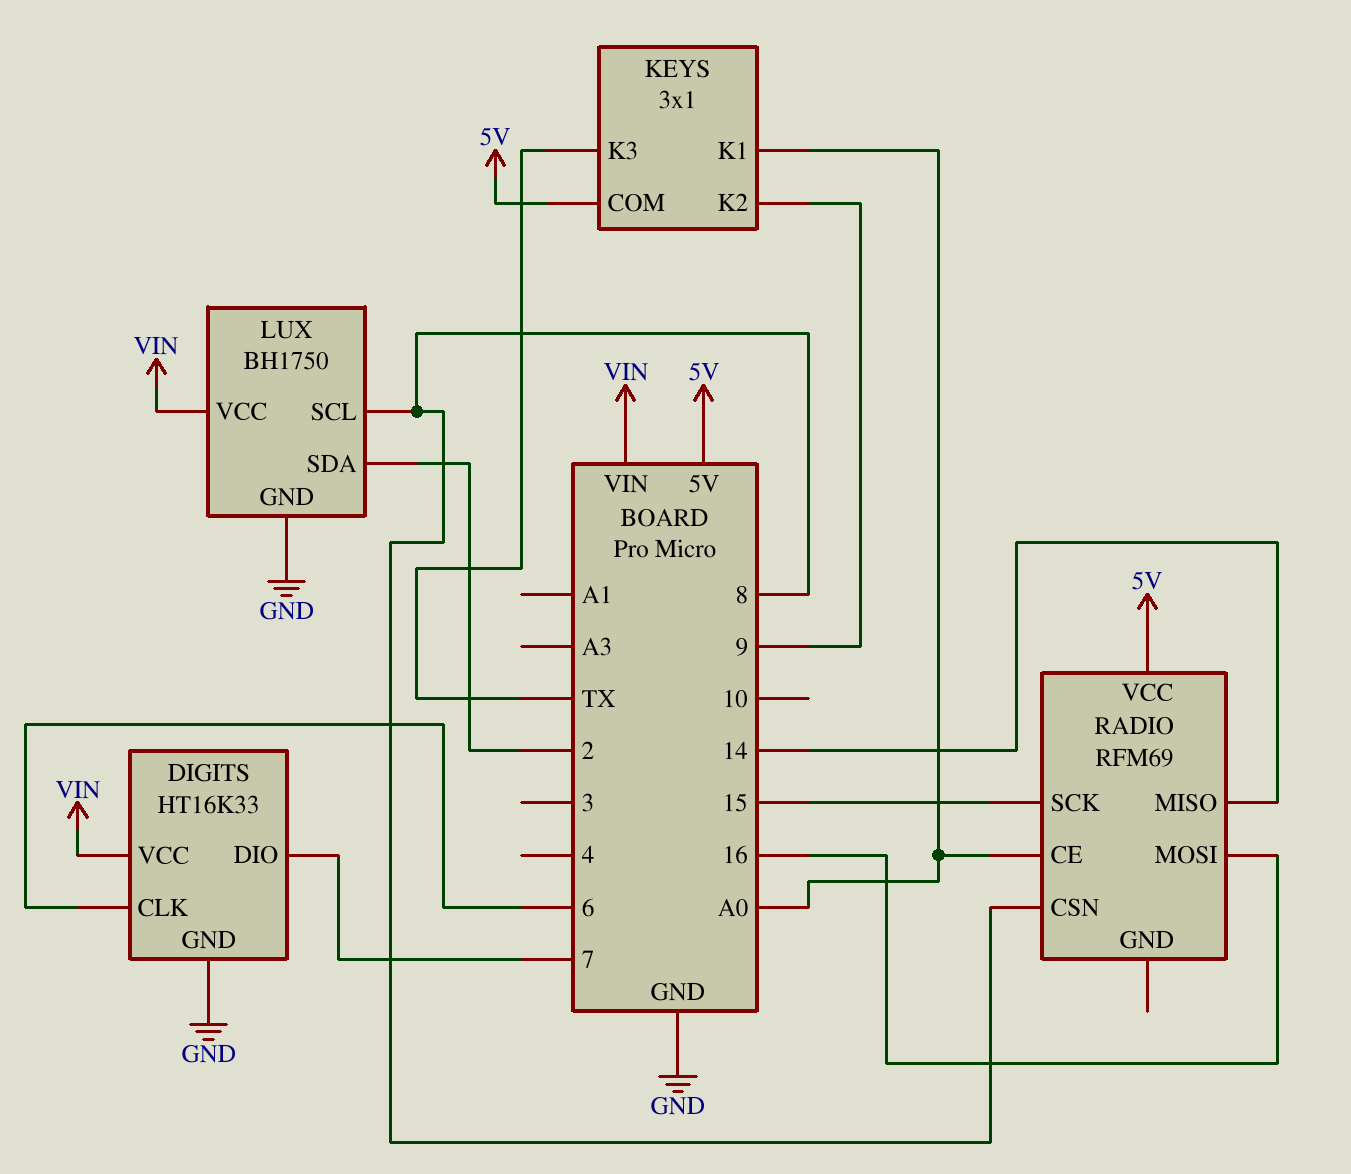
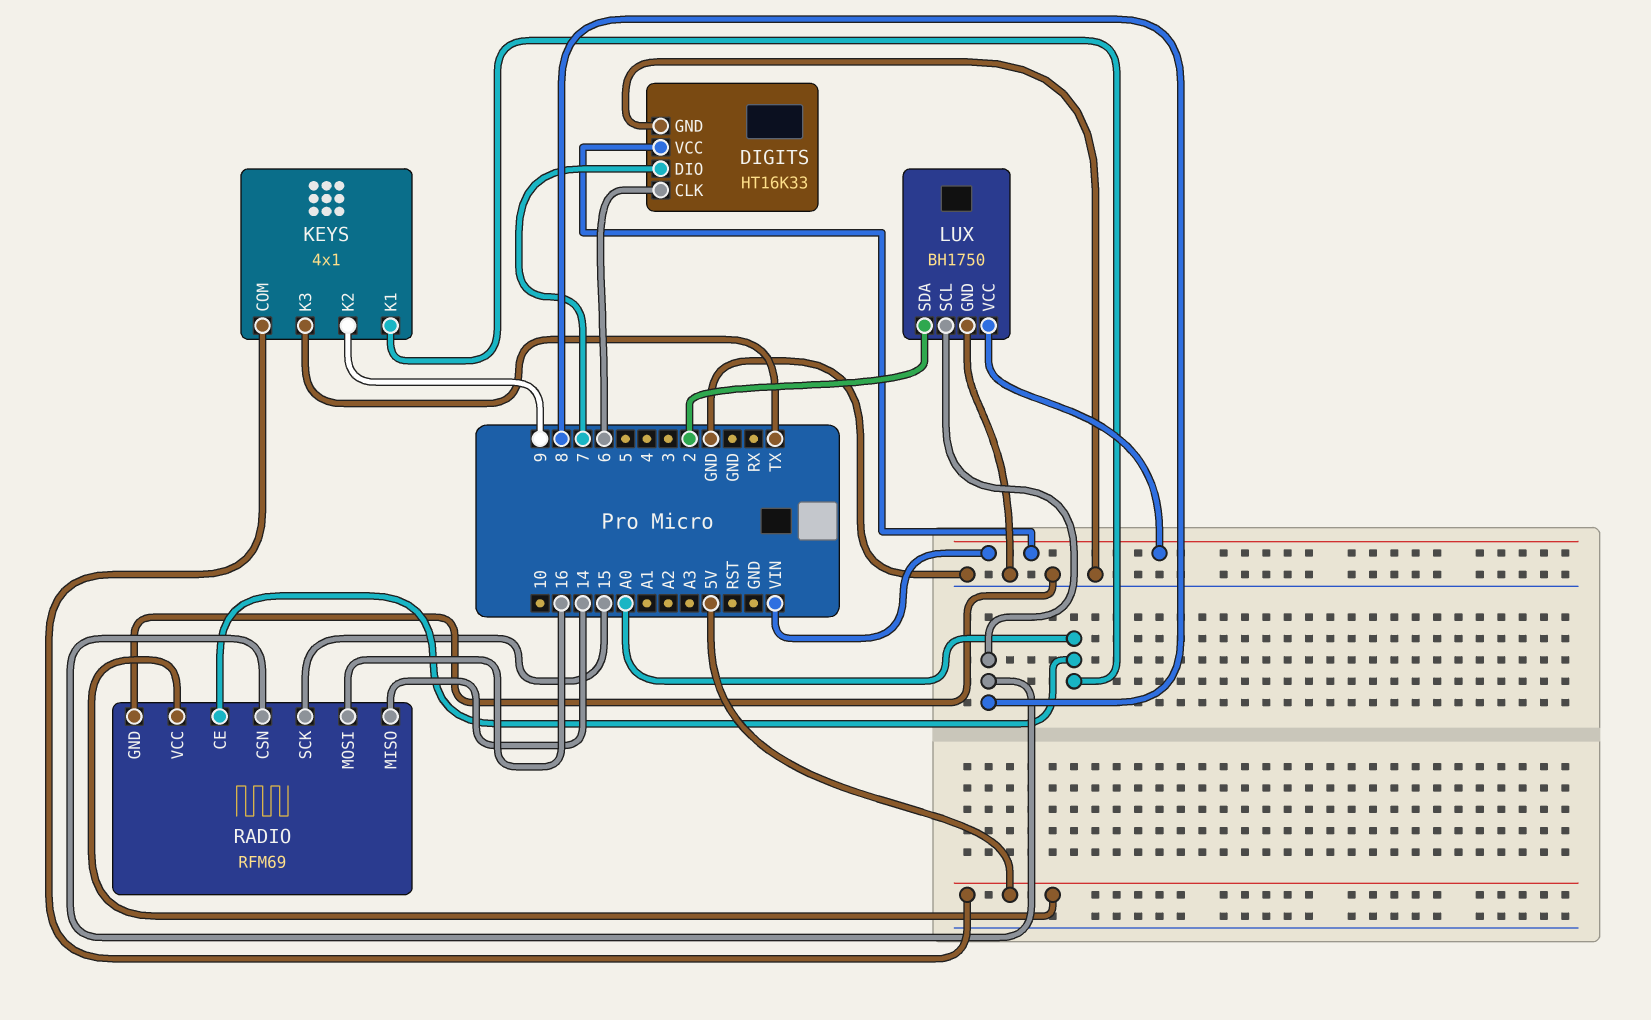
KEYS: 3x1 -> 4x1
RADIO pin GND: none -> GND

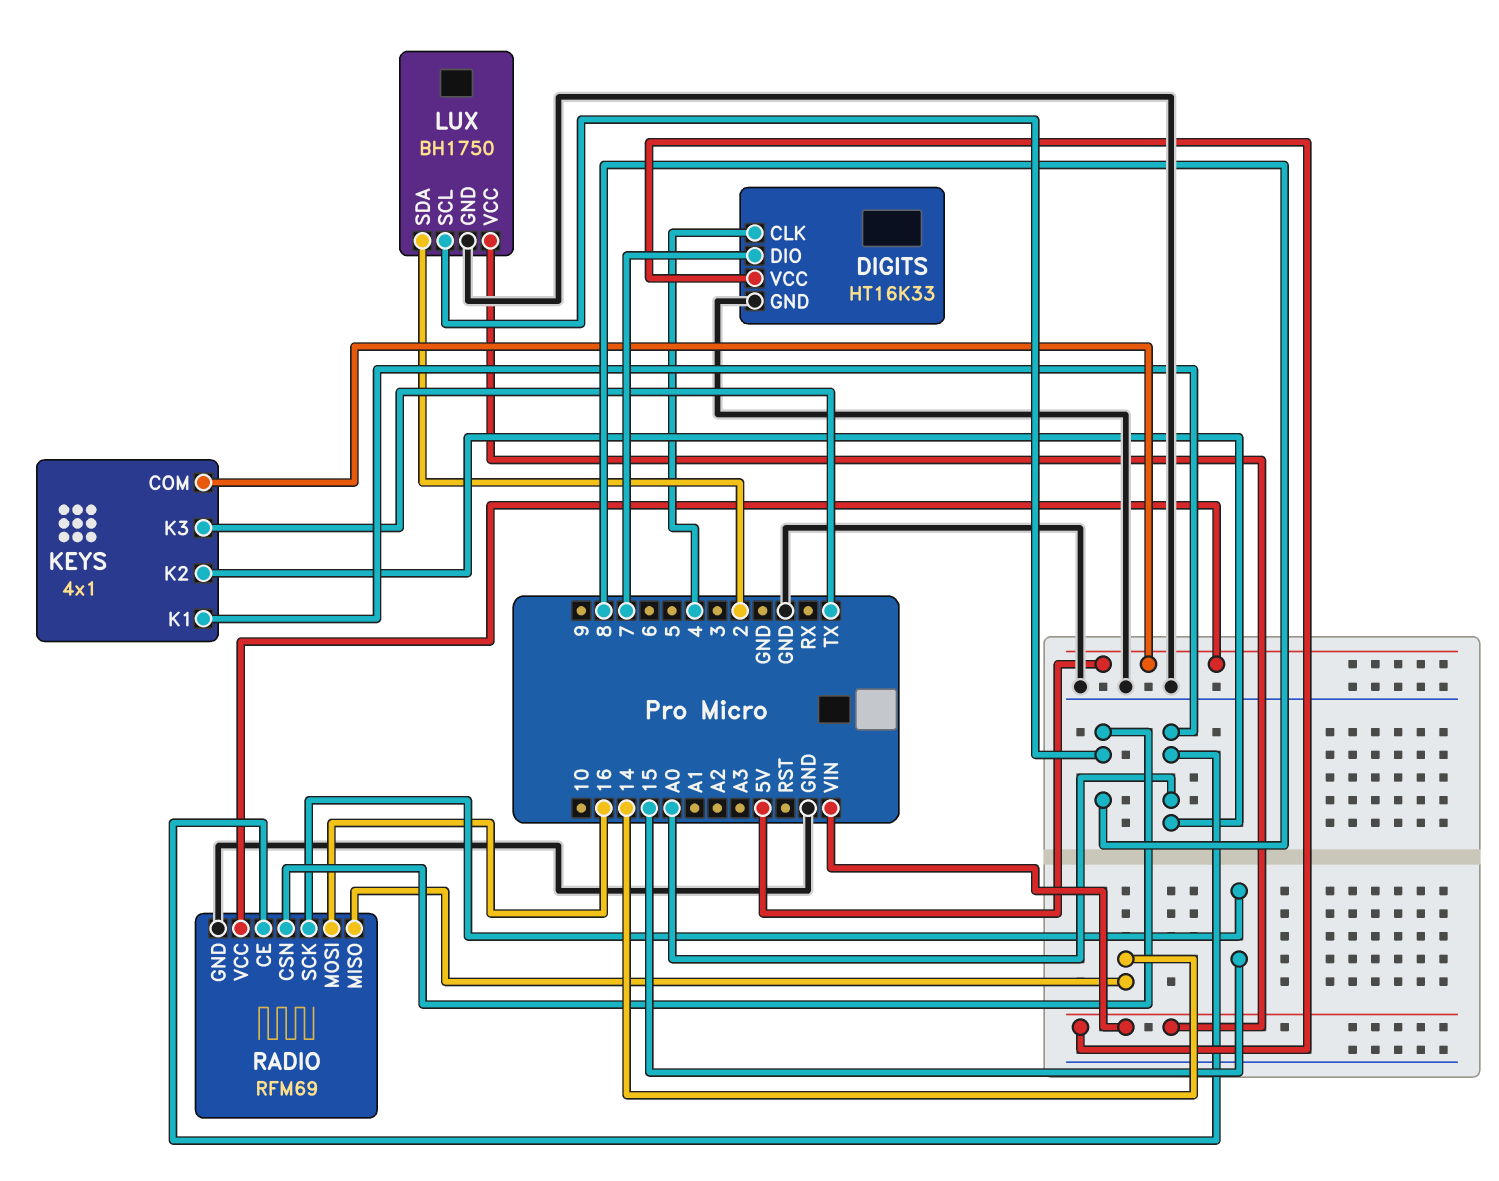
DIGITS pin CLK: 6 -> 4
KEYS pin K2: 9 -> A0

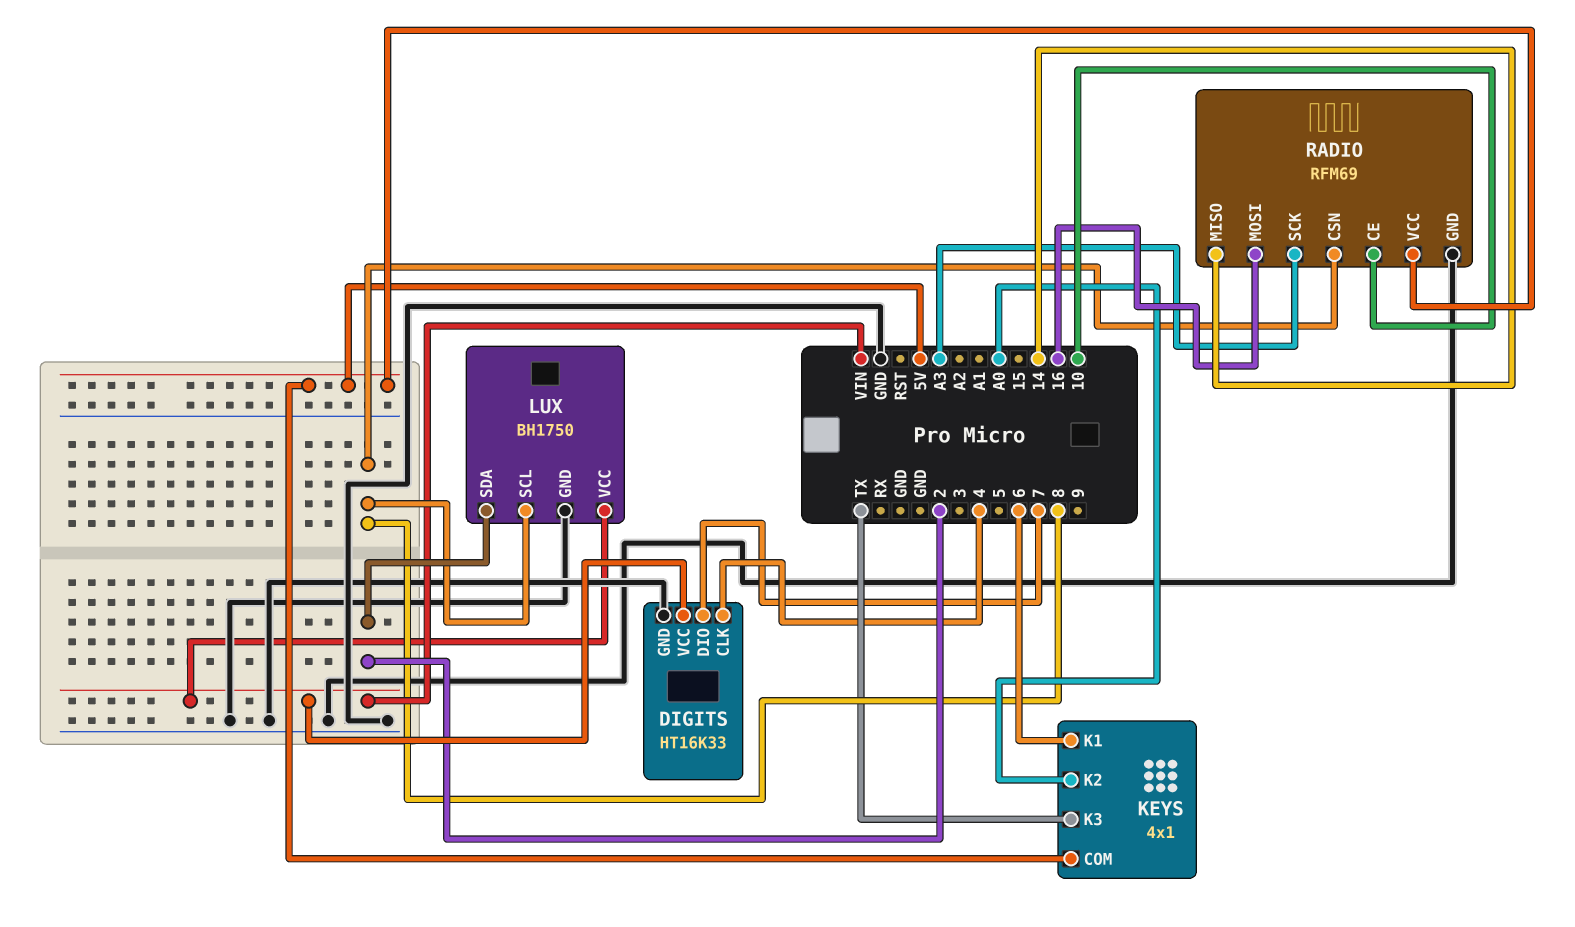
KEYS pin K1: A0 -> 6
RADIO pin CE: A0 -> 10
RADIO pin SCK: 15 -> A3

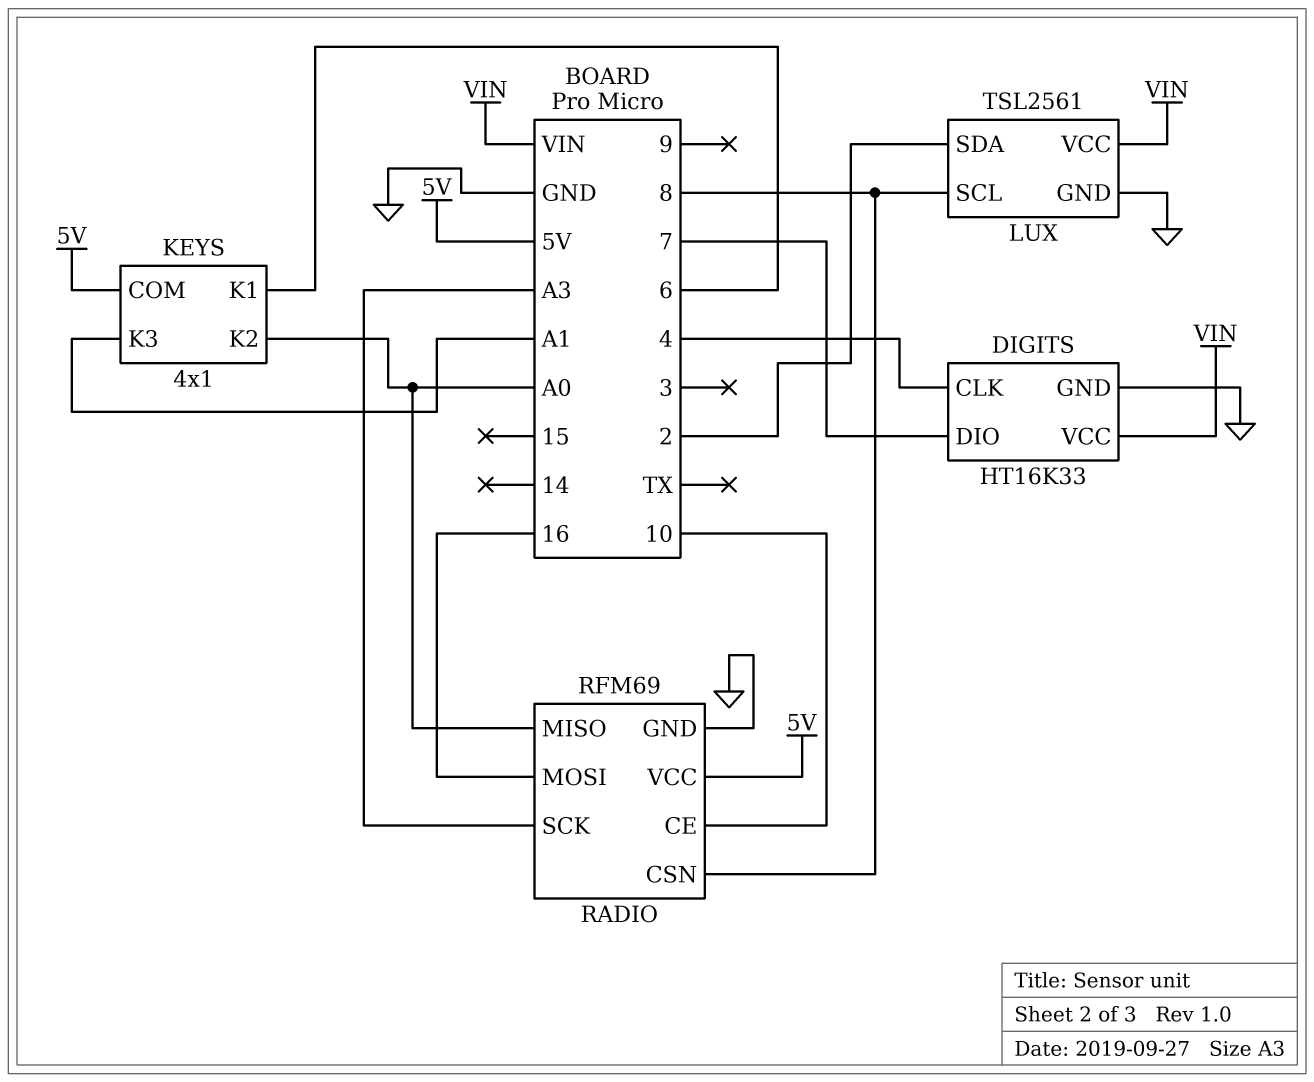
KEYS pin K3: TX -> A1
LUX: BH1750 -> TSL2561
RADIO pin MISO: 14 -> A0

